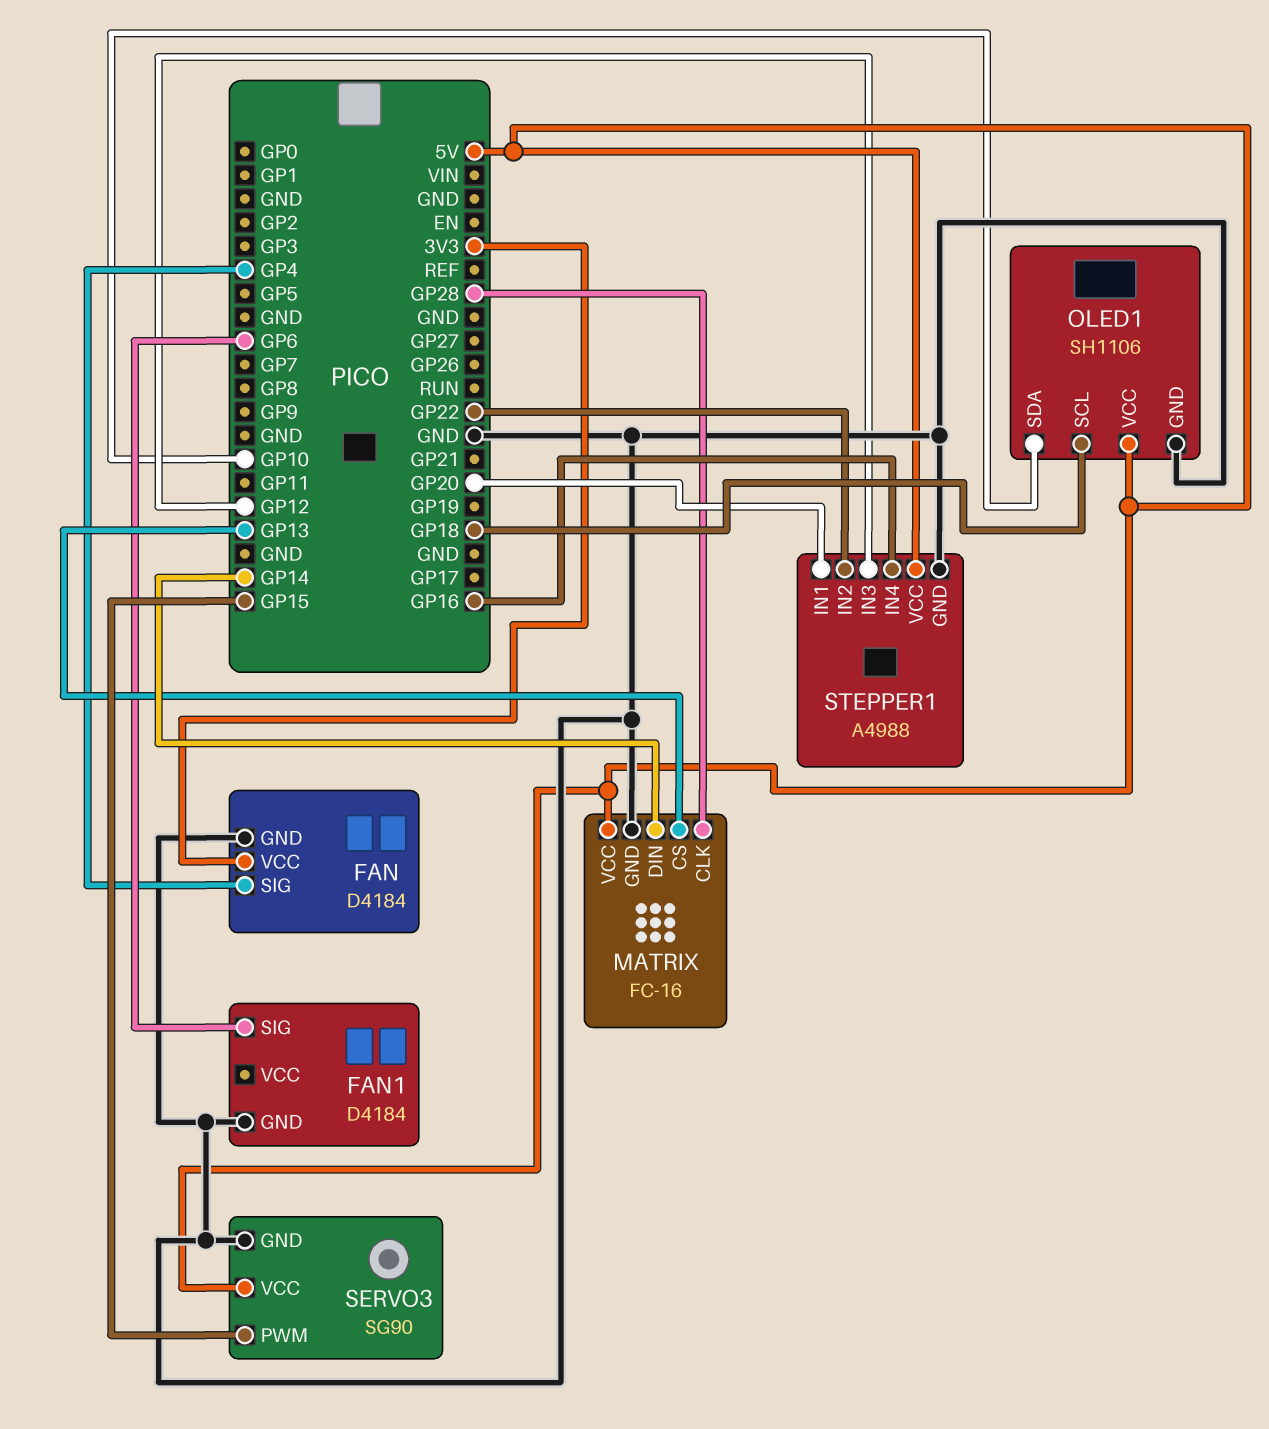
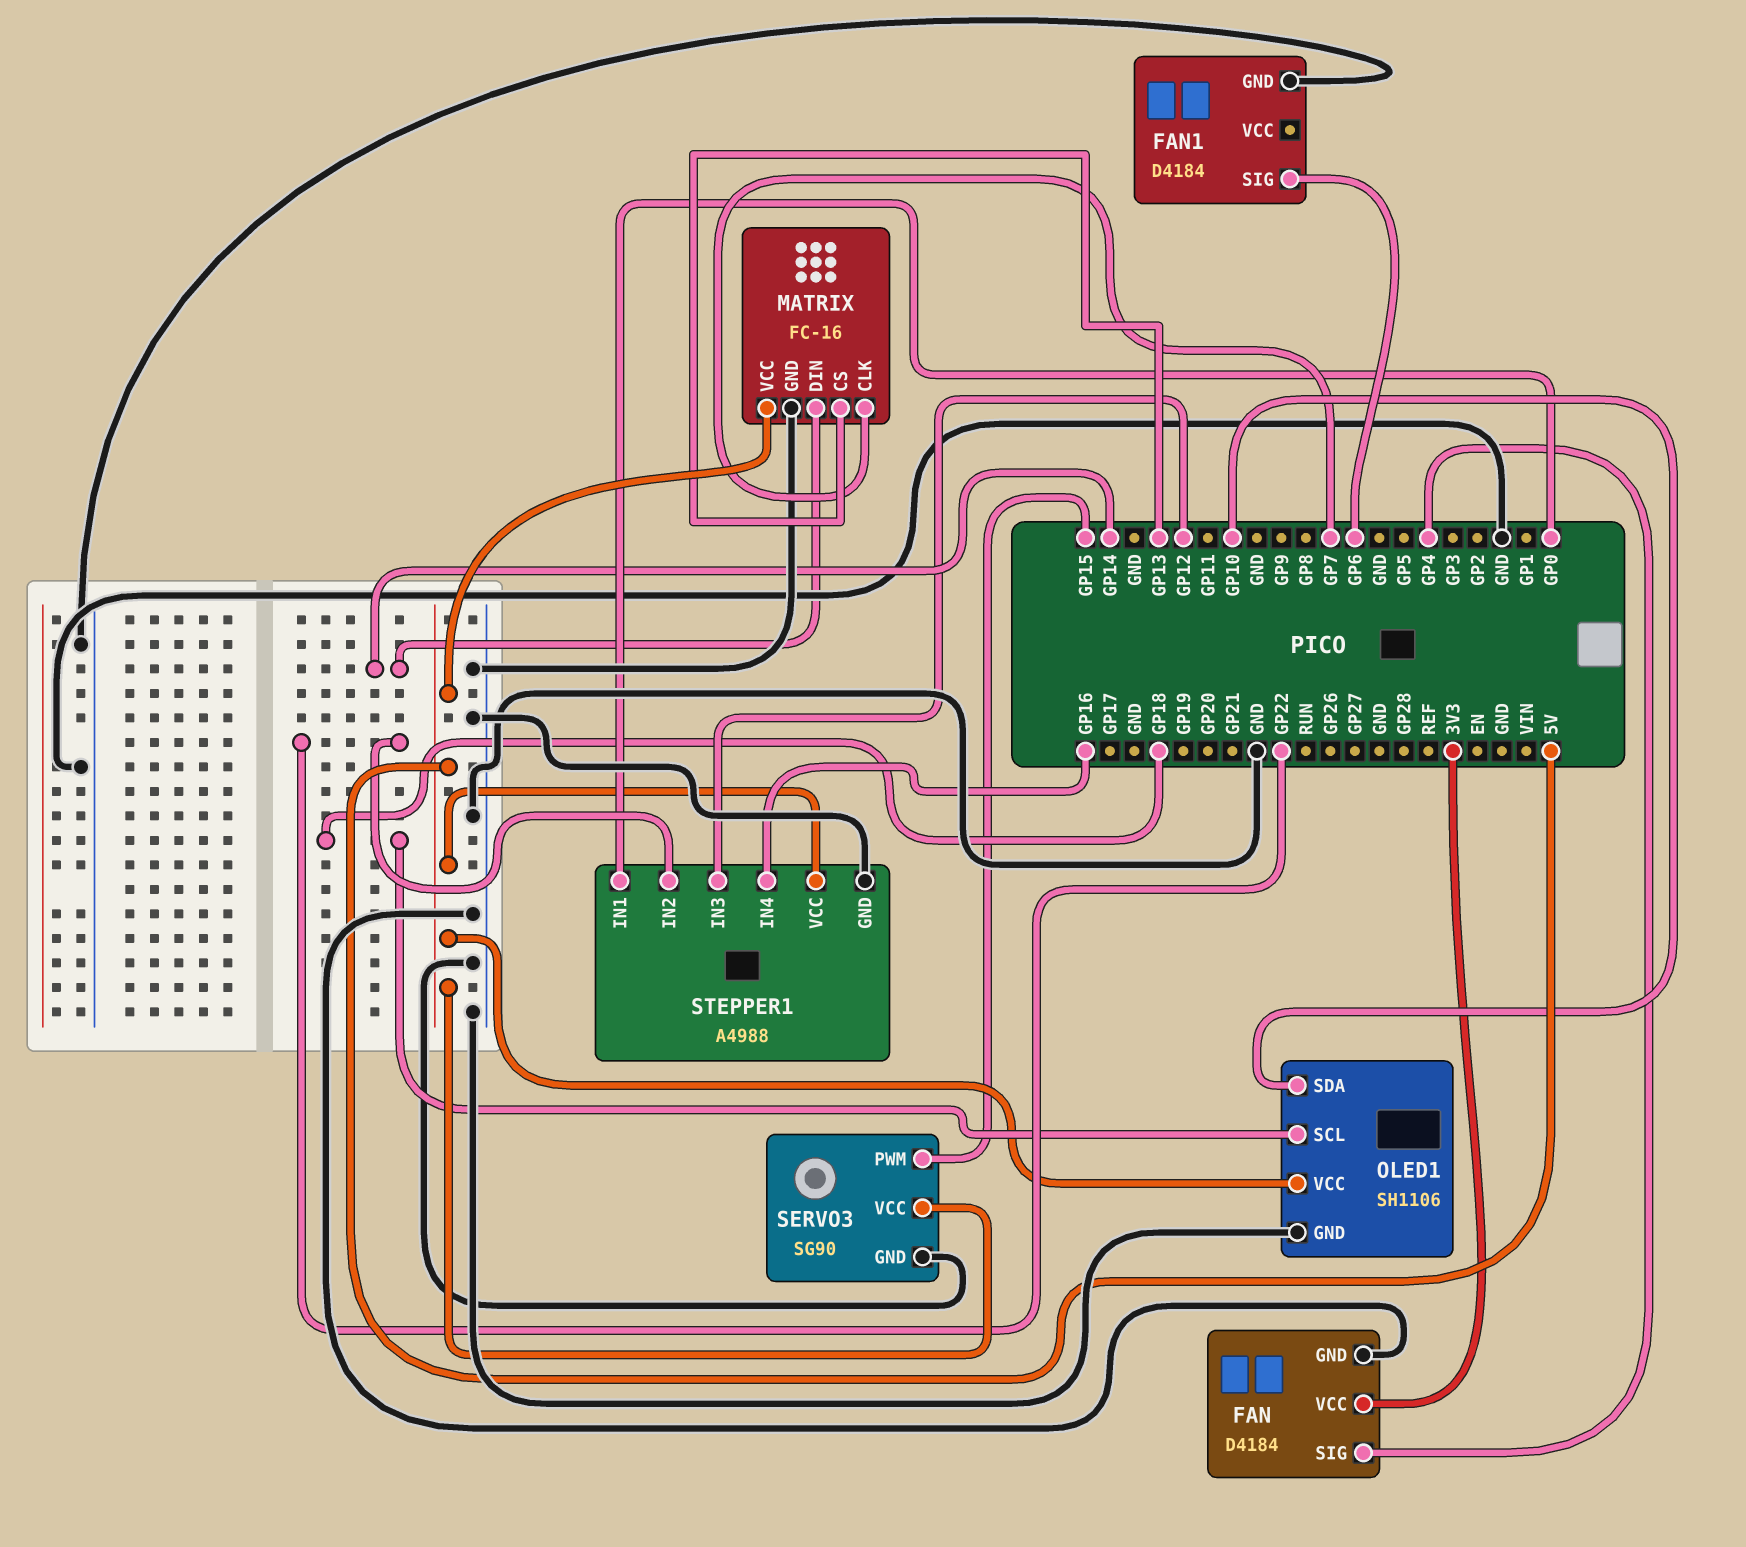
MATRIX pin CLK: GP28 -> GP7
STEPPER1 pin IN1: GP20 -> GP0

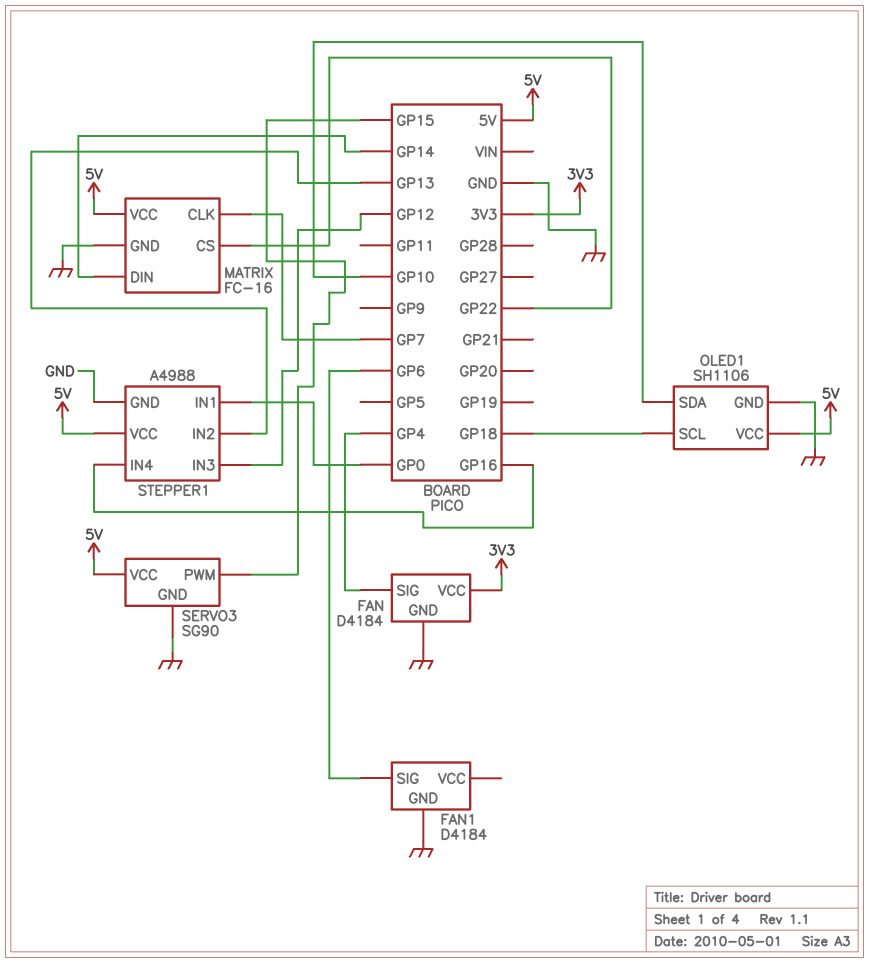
MATRIX pin CS: GP13 -> GP22
STEPPER1 pin IN2: GP22 -> GP13

